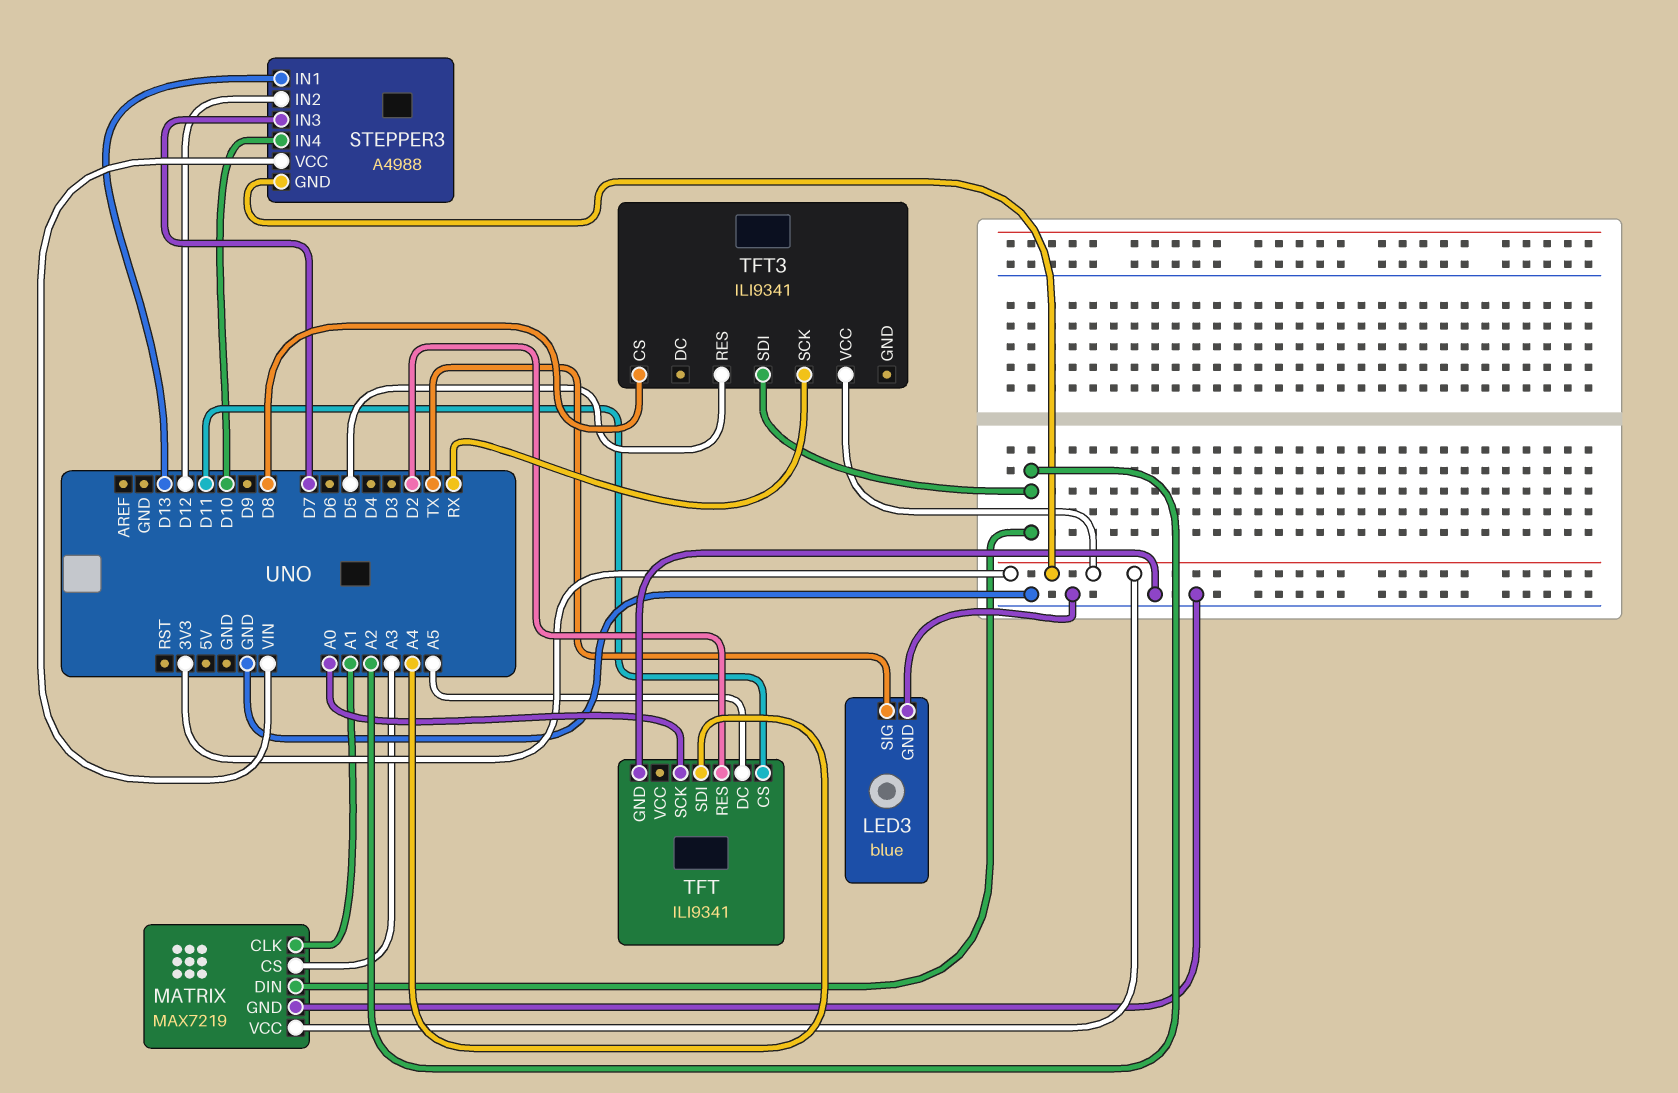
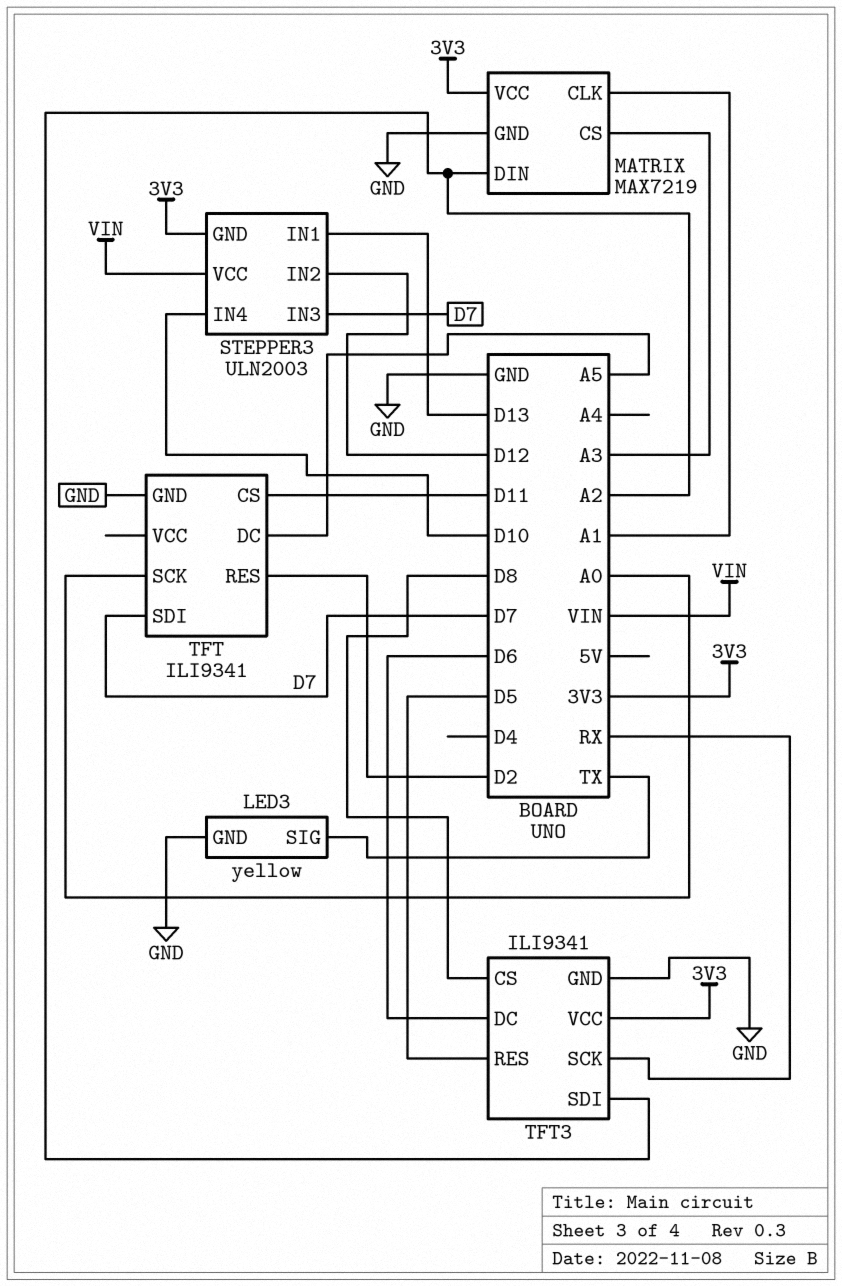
LED3: blue -> yellow
STEPPER3: A4988 -> ULN2003
TFT pin SDI: A4 -> D7
TFT3 pin DC: none -> D6
TFT3 pin GND: none -> GND

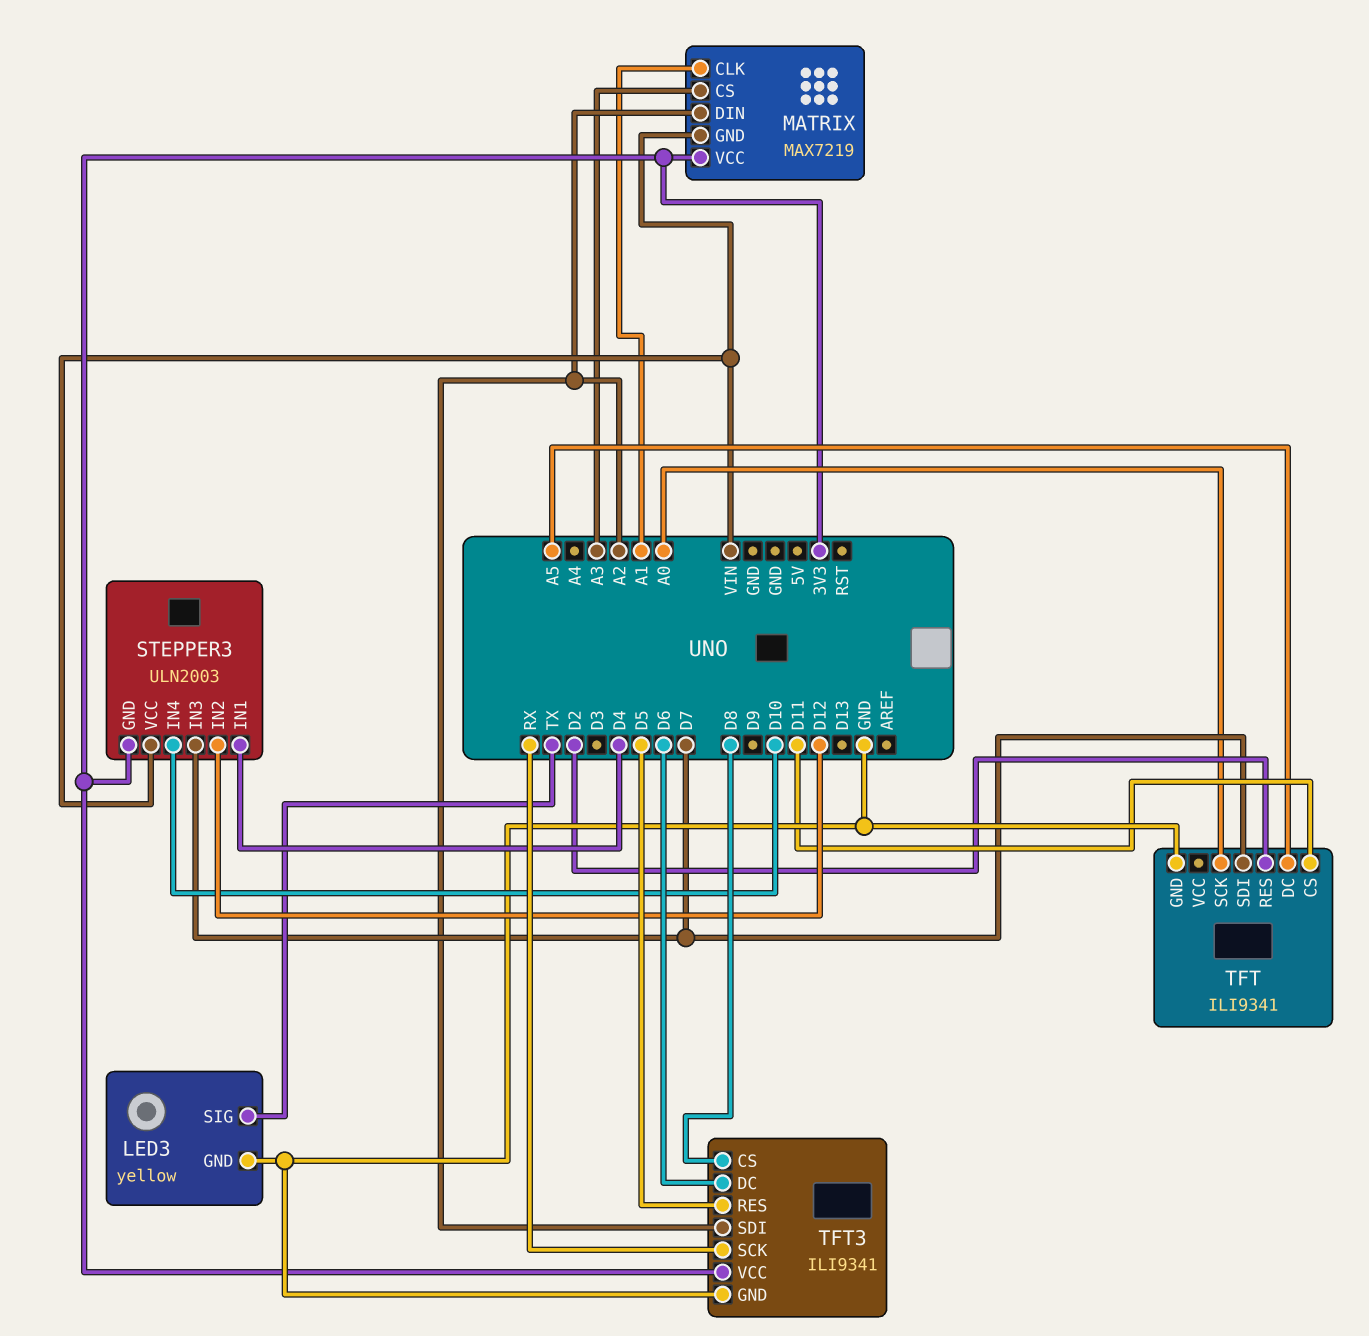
MATRIX pin GND: GND -> VIN
STEPPER3 pin IN1: D13 -> D4

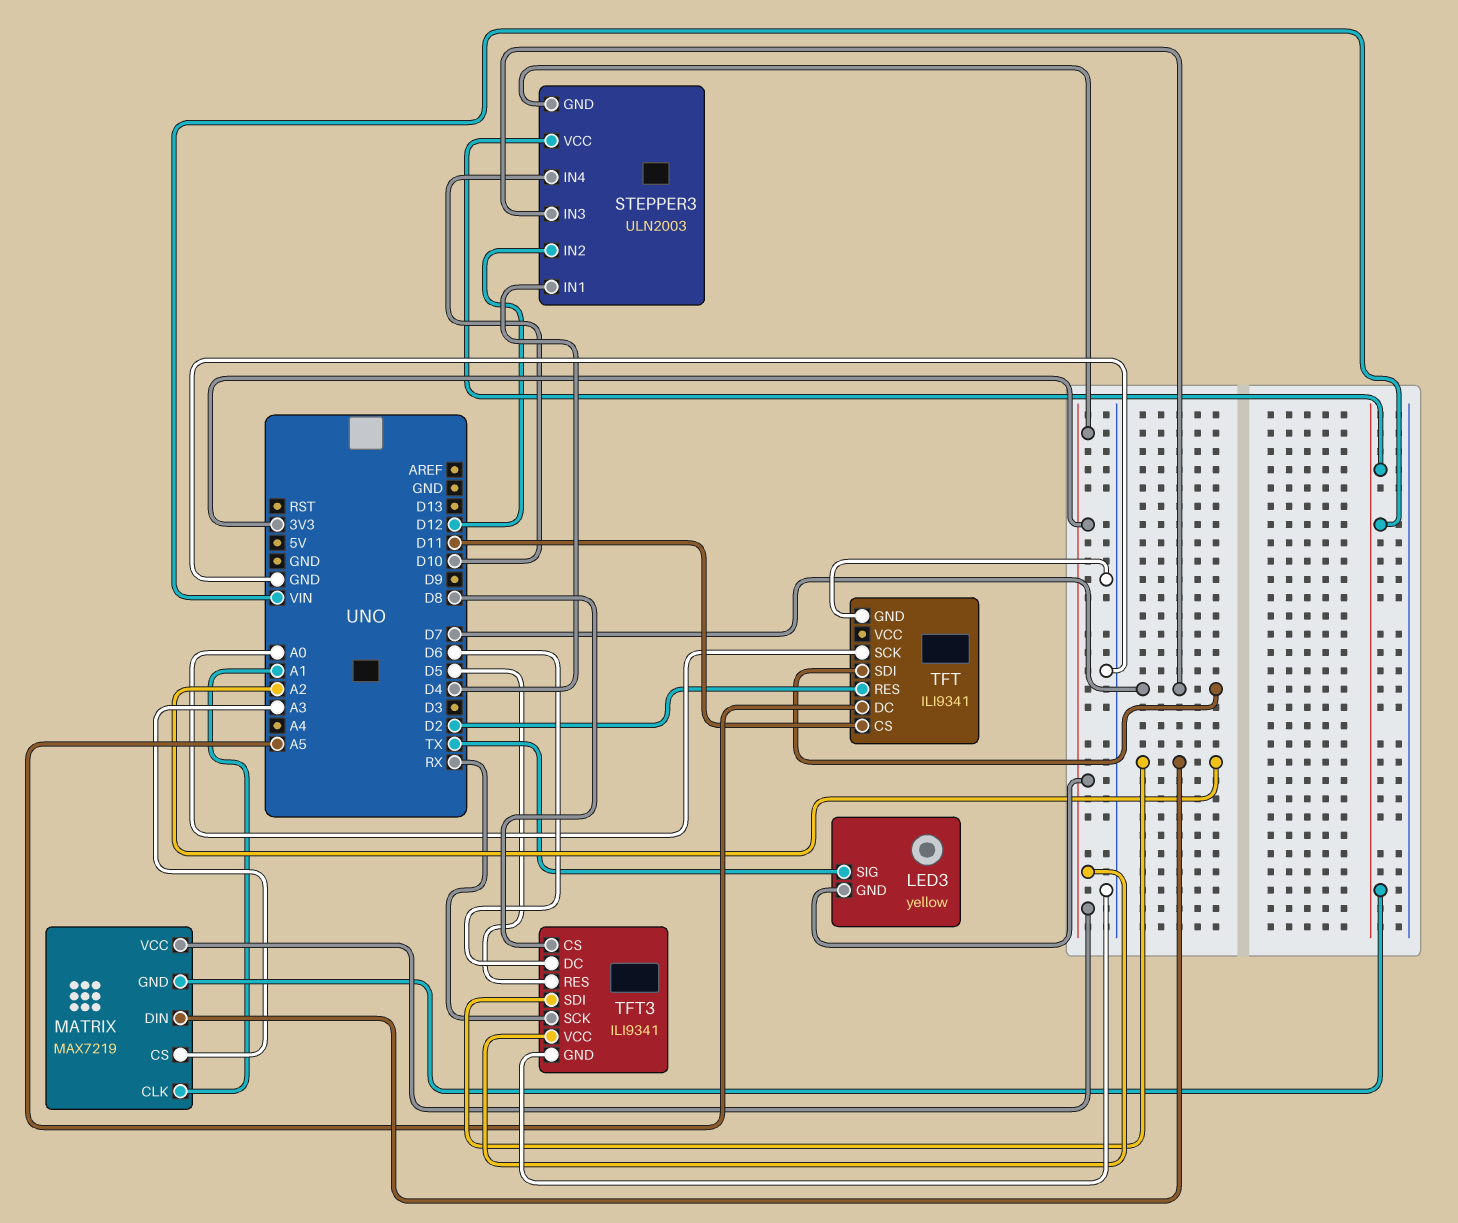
LED3 pin GND: GND -> 3V3

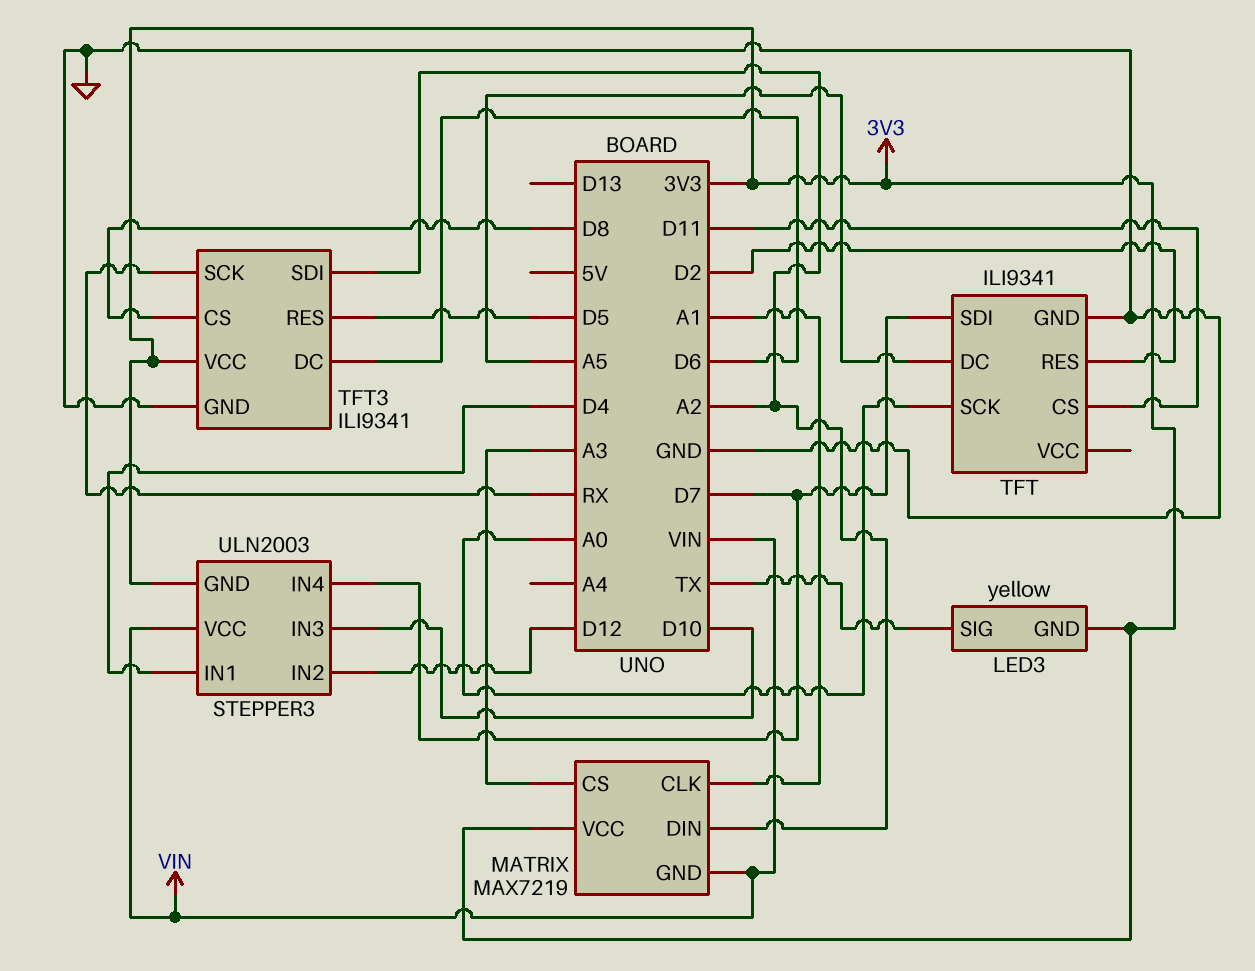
STEPPER3 pin IN3: D7 -> D10
STEPPER3 pin IN4: D10 -> D7

